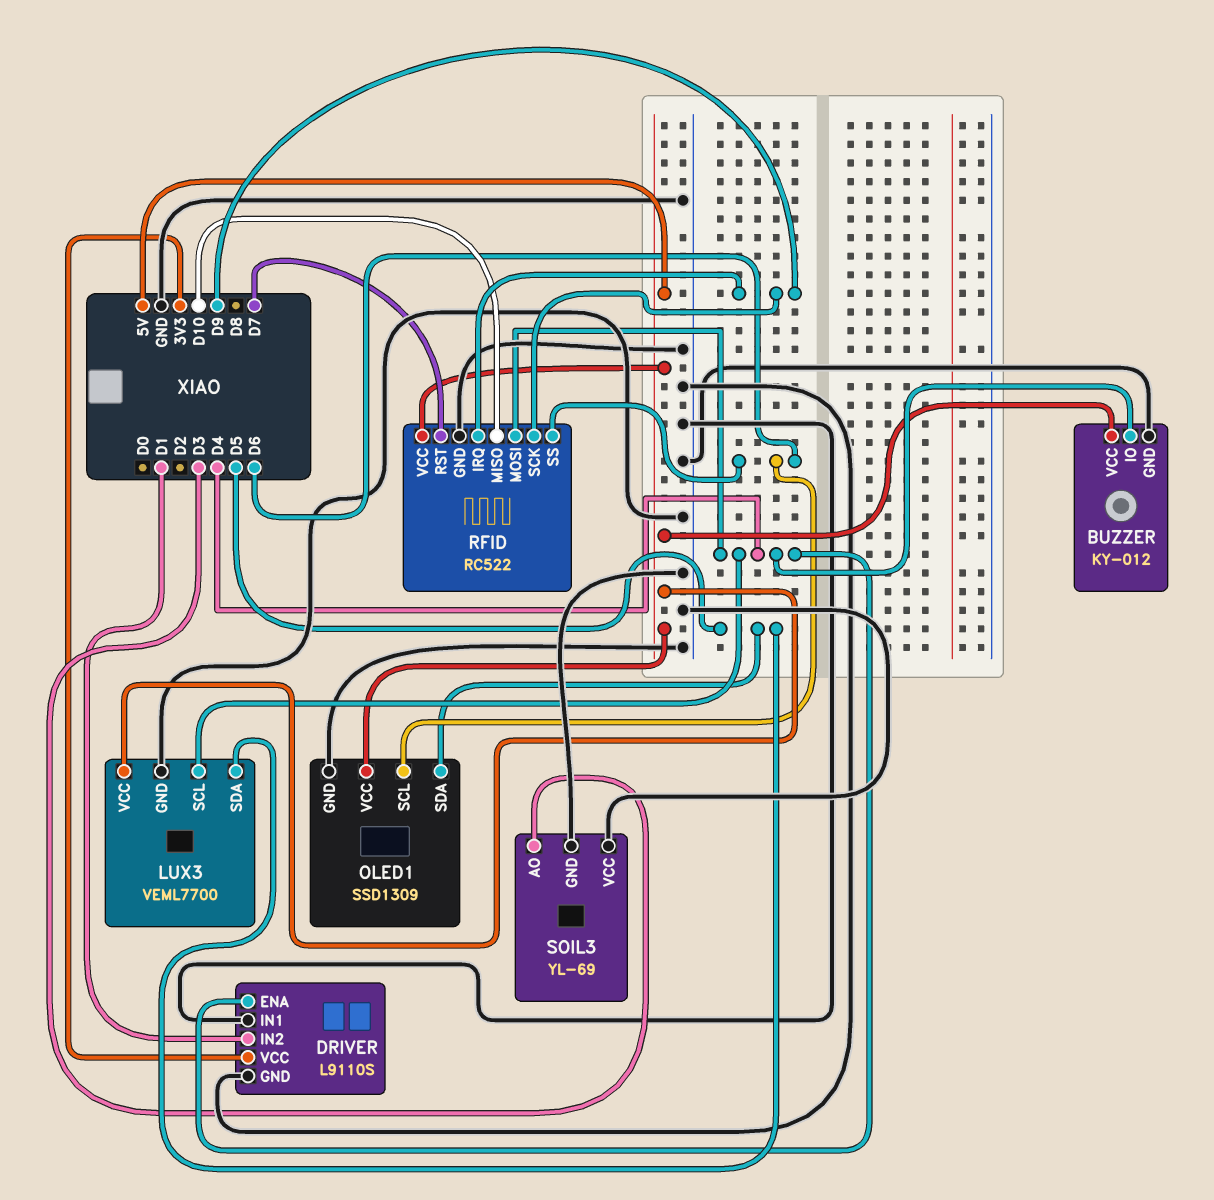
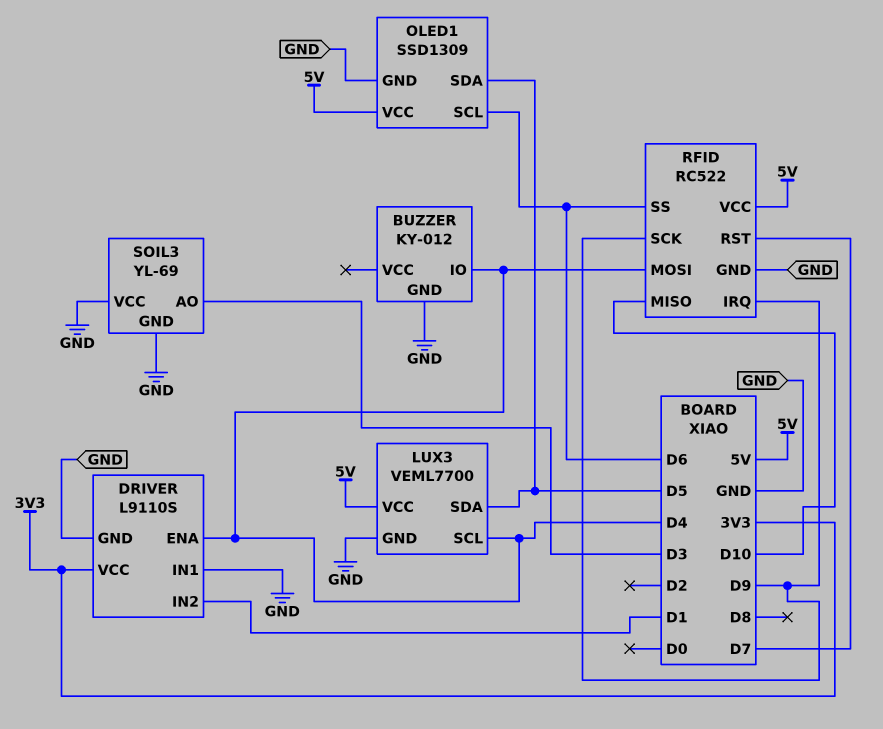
BUZZER pin VCC: 5V -> none

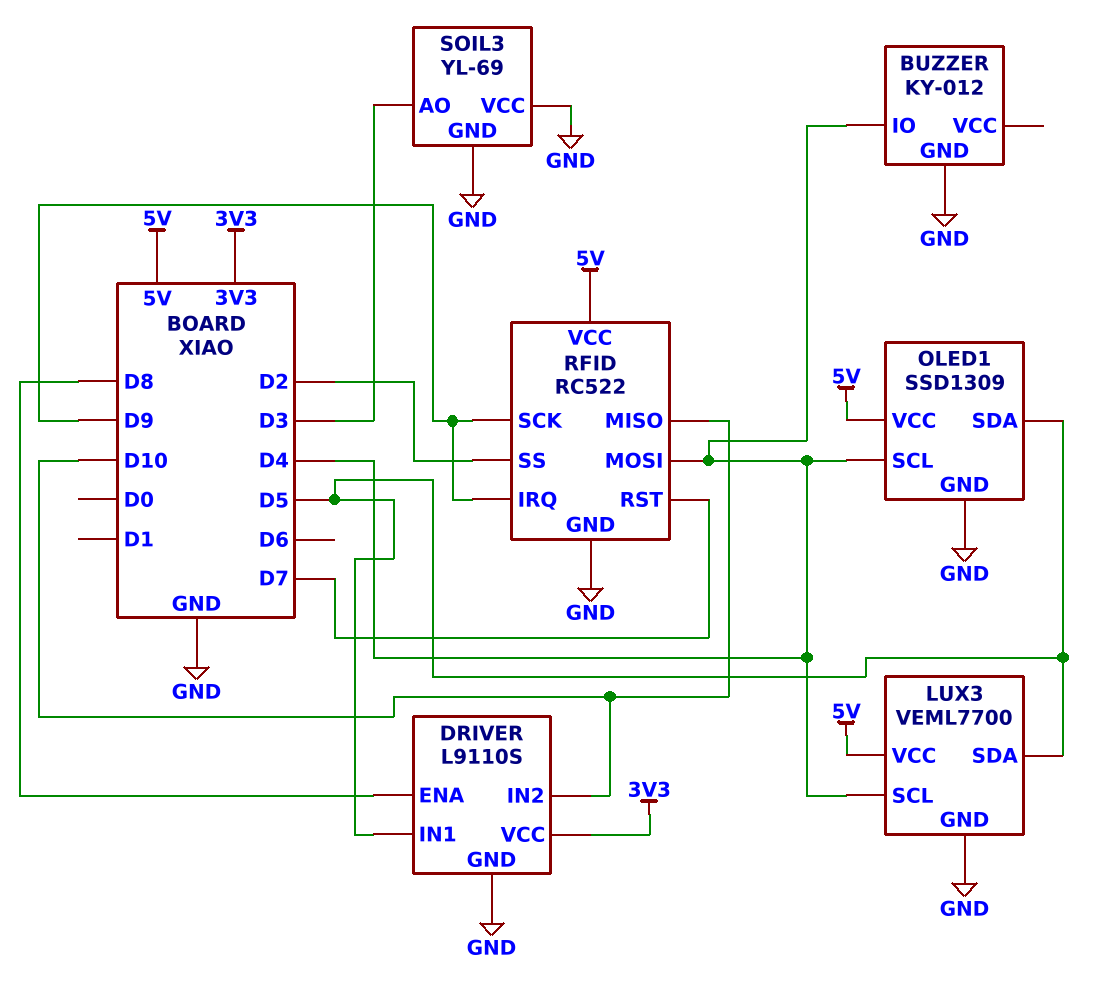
DRIVER pin ENA: D4 -> D8
DRIVER pin IN1: GND -> D5
DRIVER pin IN2: D1 -> D10
OLED1 pin SCL: D6 -> D4
RFID pin SS: D6 -> D2

